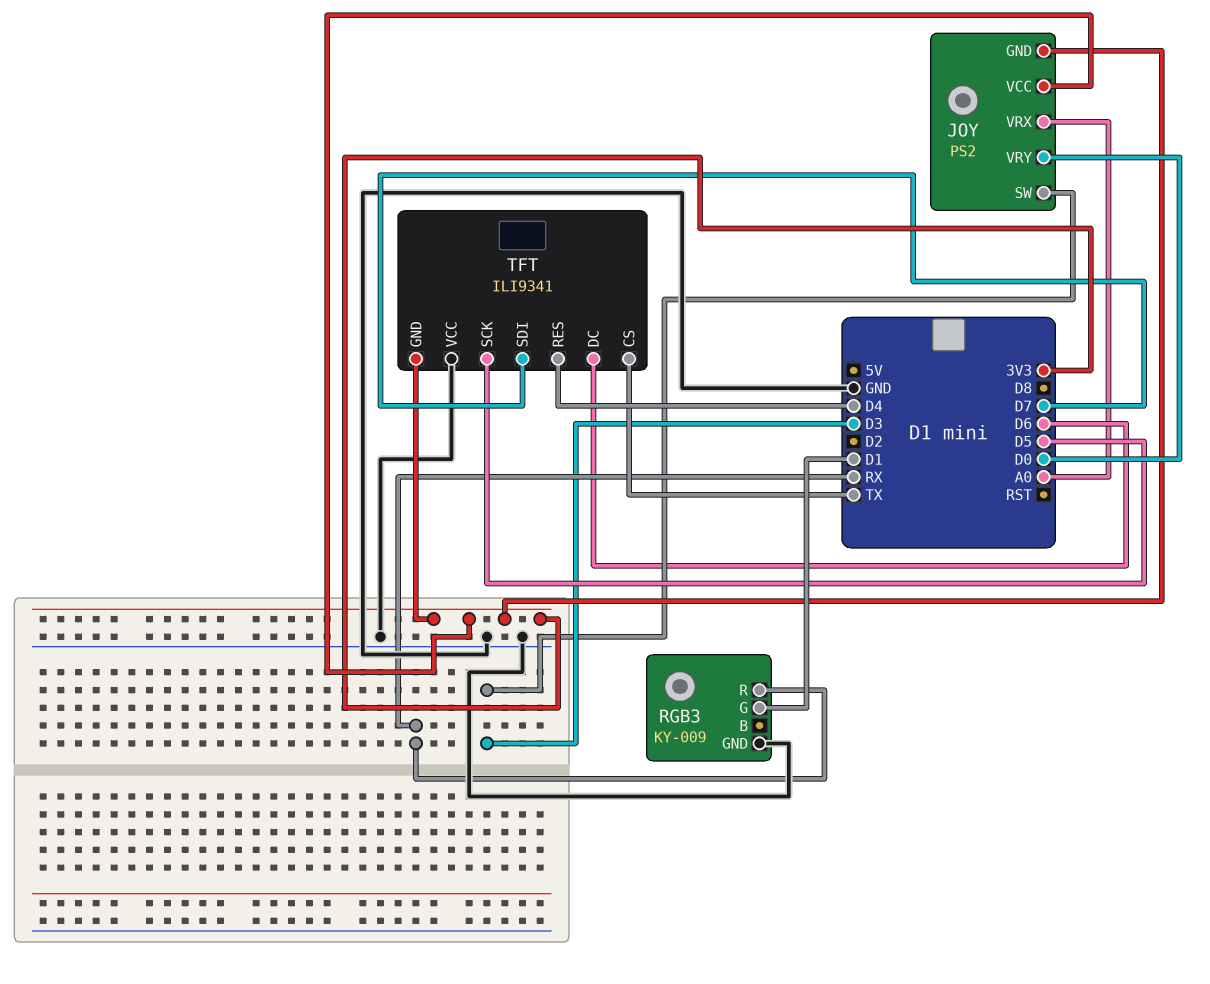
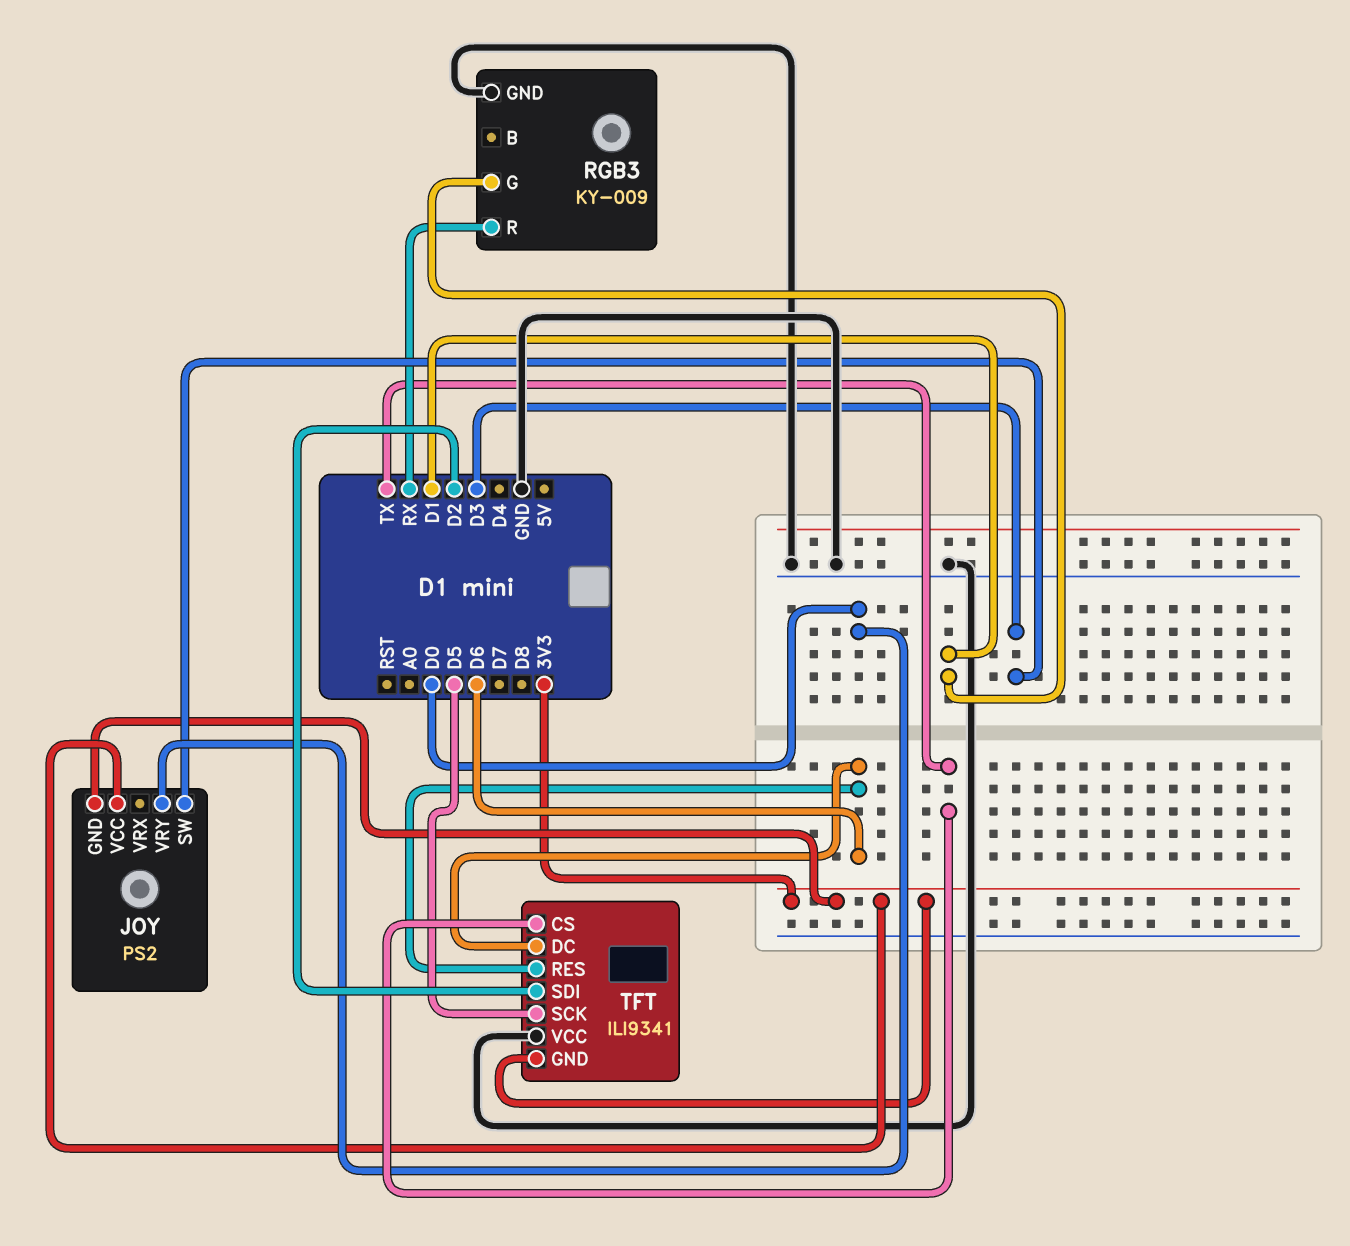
JOY pin VRX: A0 -> none
TFT pin RES: D4 -> D6
TFT pin SDI: D7 -> D2

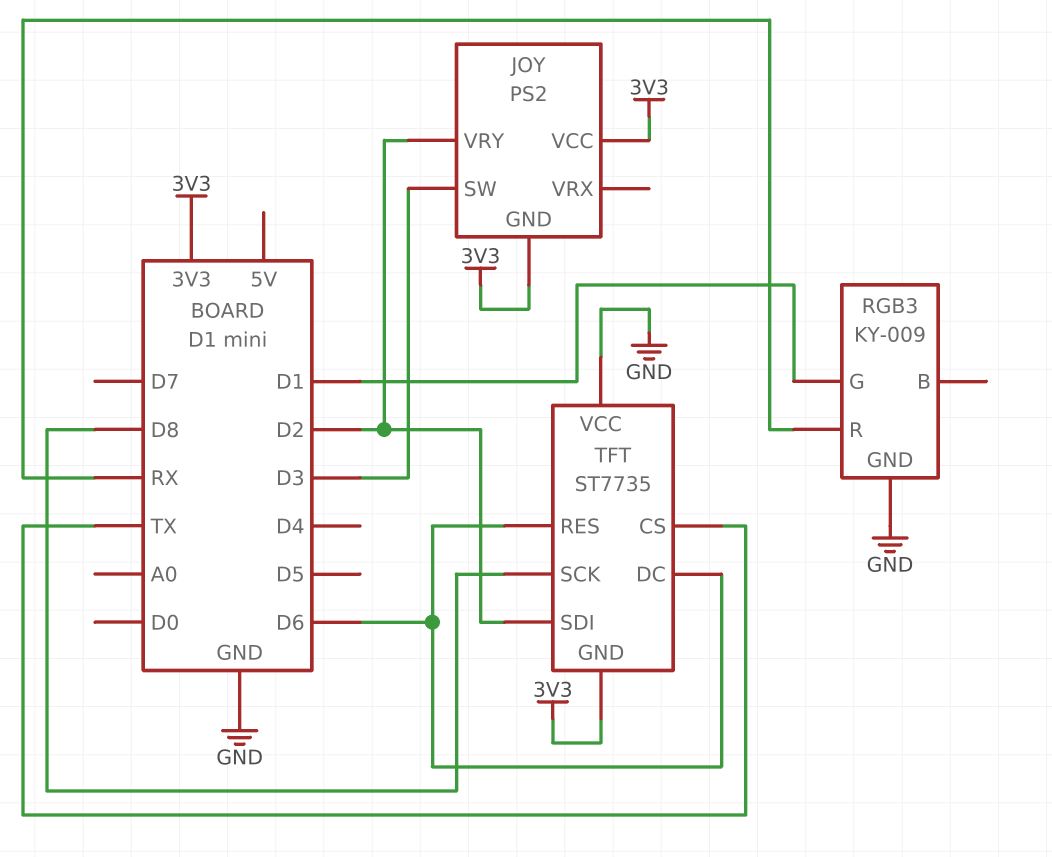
JOY pin VRY: D0 -> D2
TFT: ILI9341 -> ST7735
TFT pin SCK: D5 -> D8

